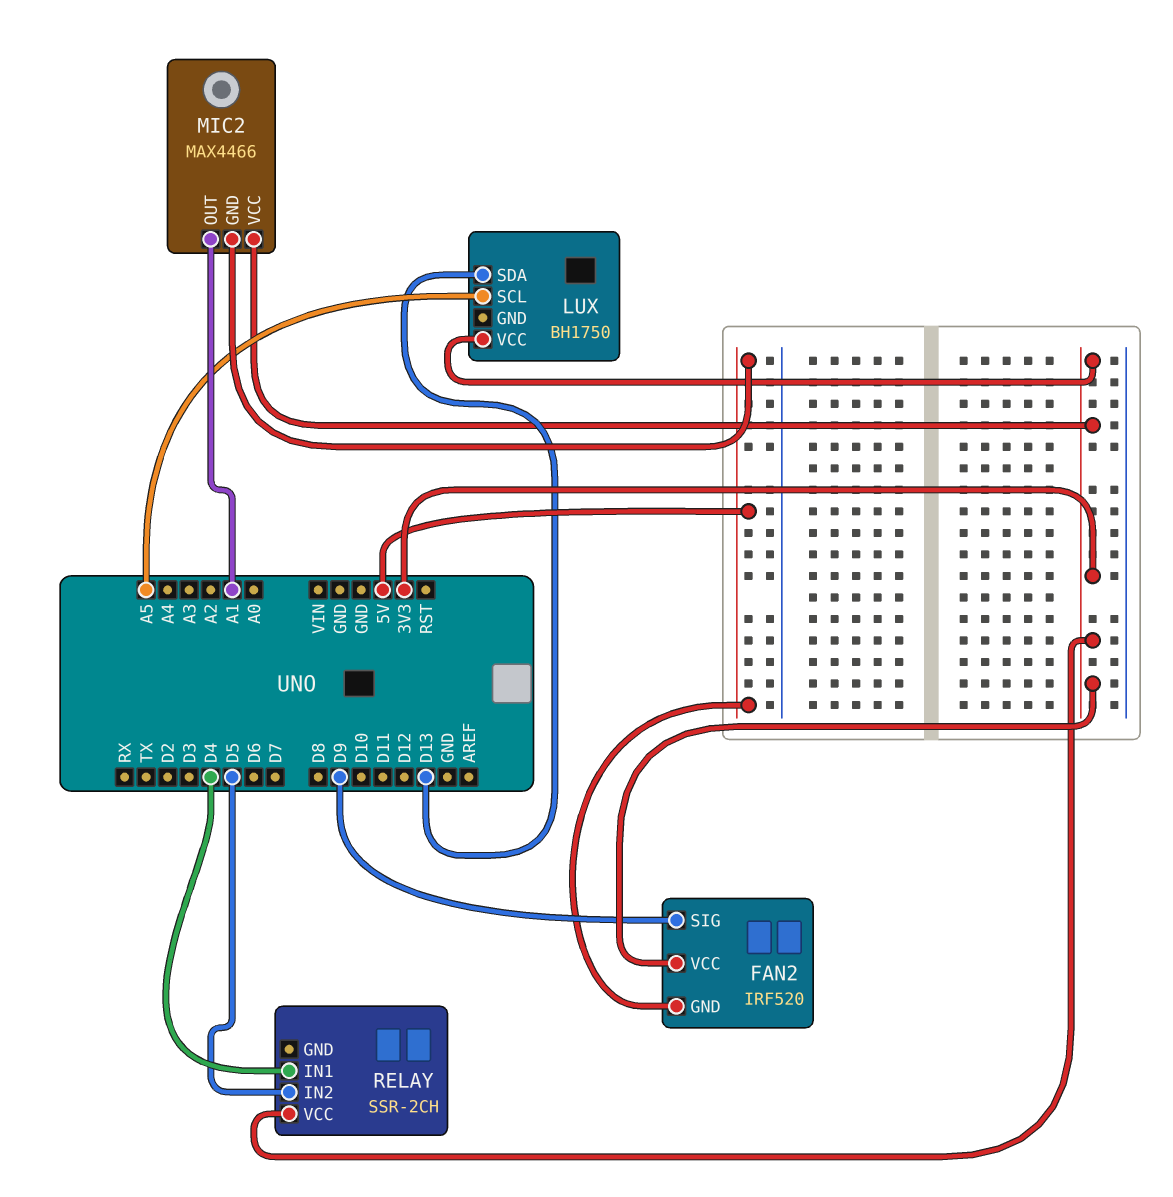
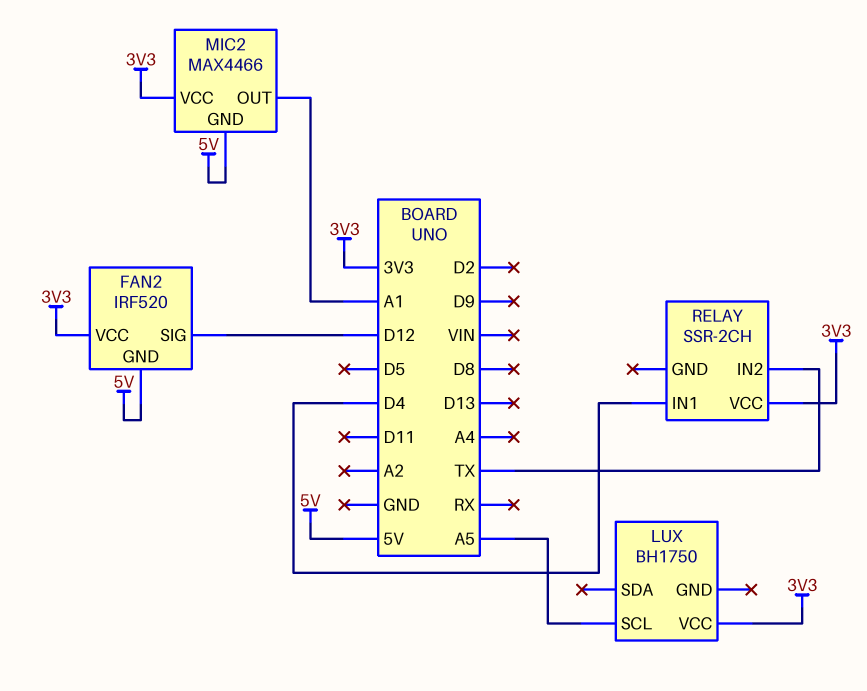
FAN2 pin SIG: D9 -> D12
LUX pin SDA: D13 -> none
RELAY pin IN2: D5 -> TX

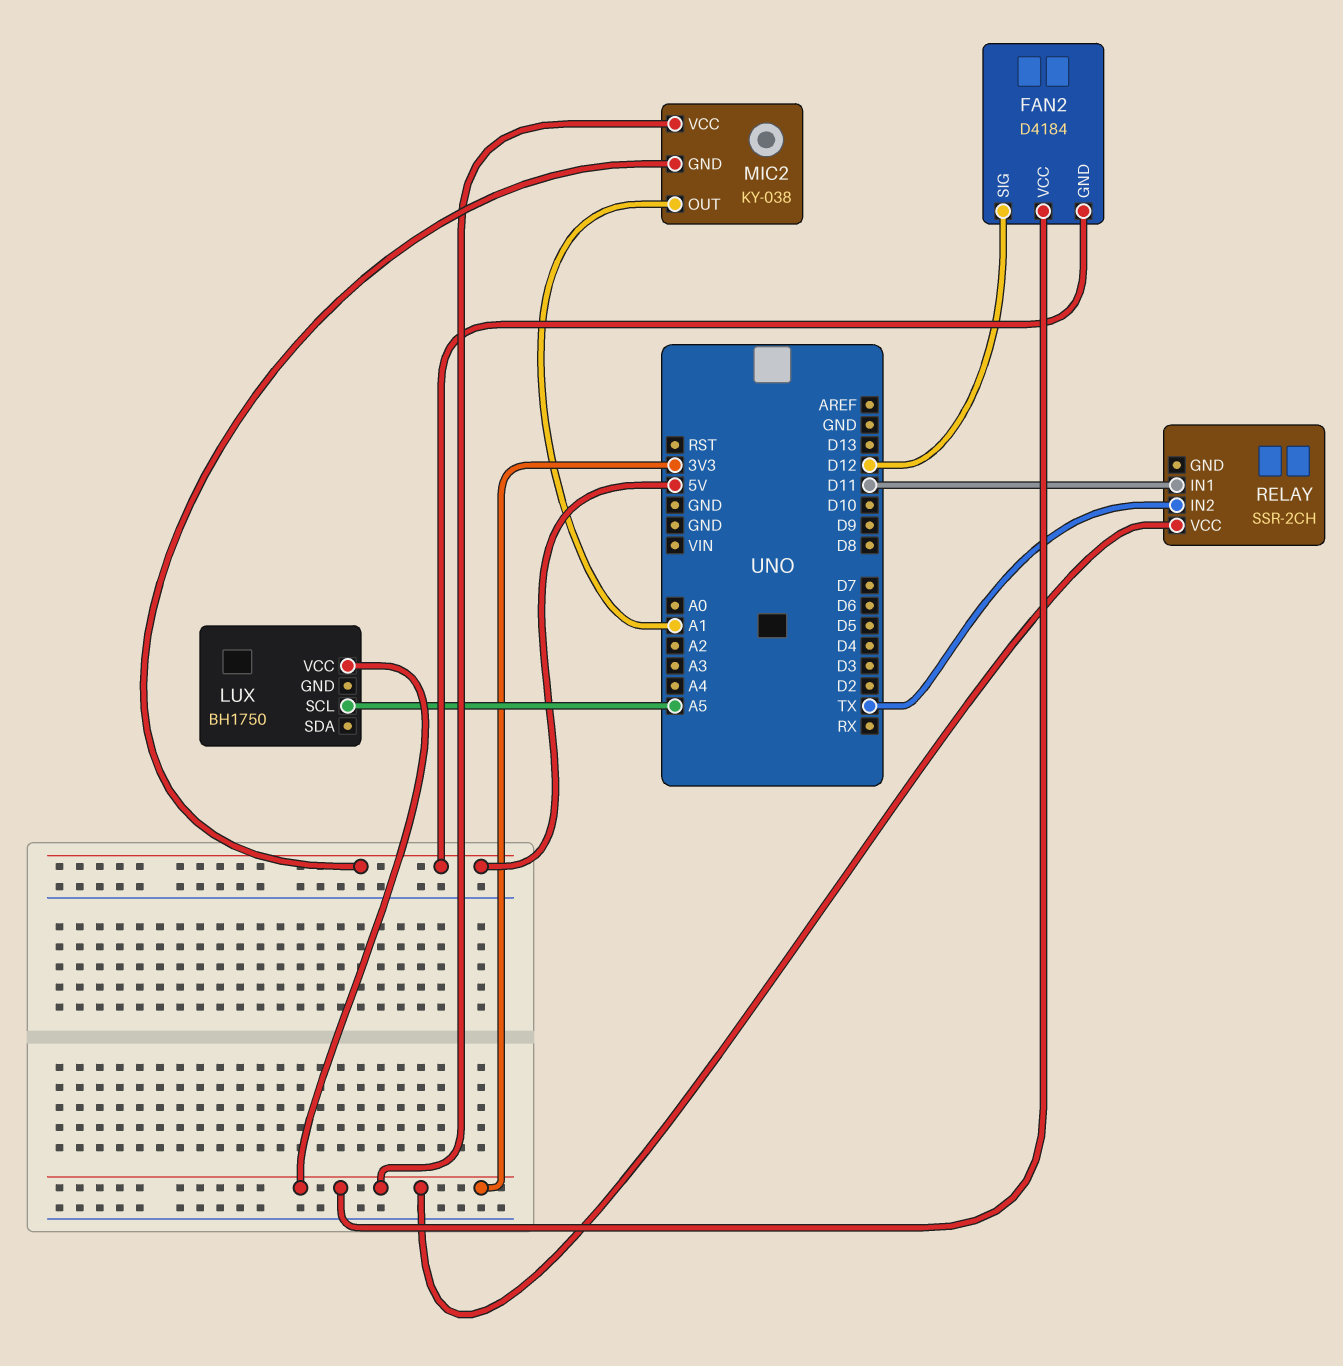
FAN2: IRF520 -> D4184
MIC2: MAX4466 -> KY-038
RELAY pin IN1: D4 -> D11

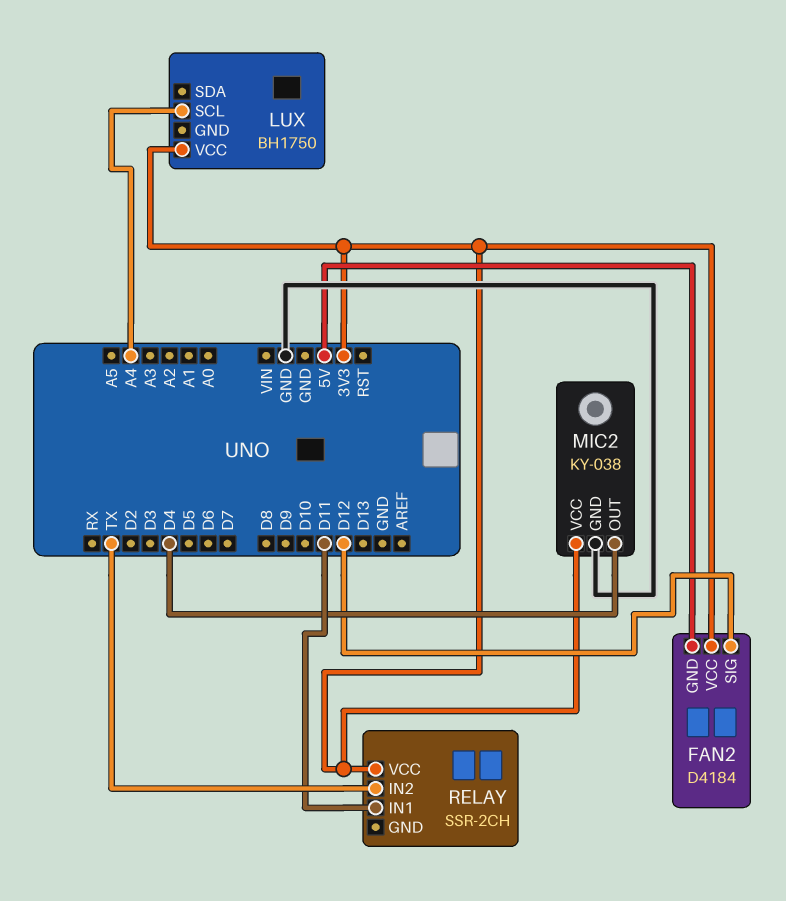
LUX pin SCL: A5 -> A4
MIC2 pin GND: 5V -> GND
MIC2 pin OUT: A1 -> D4

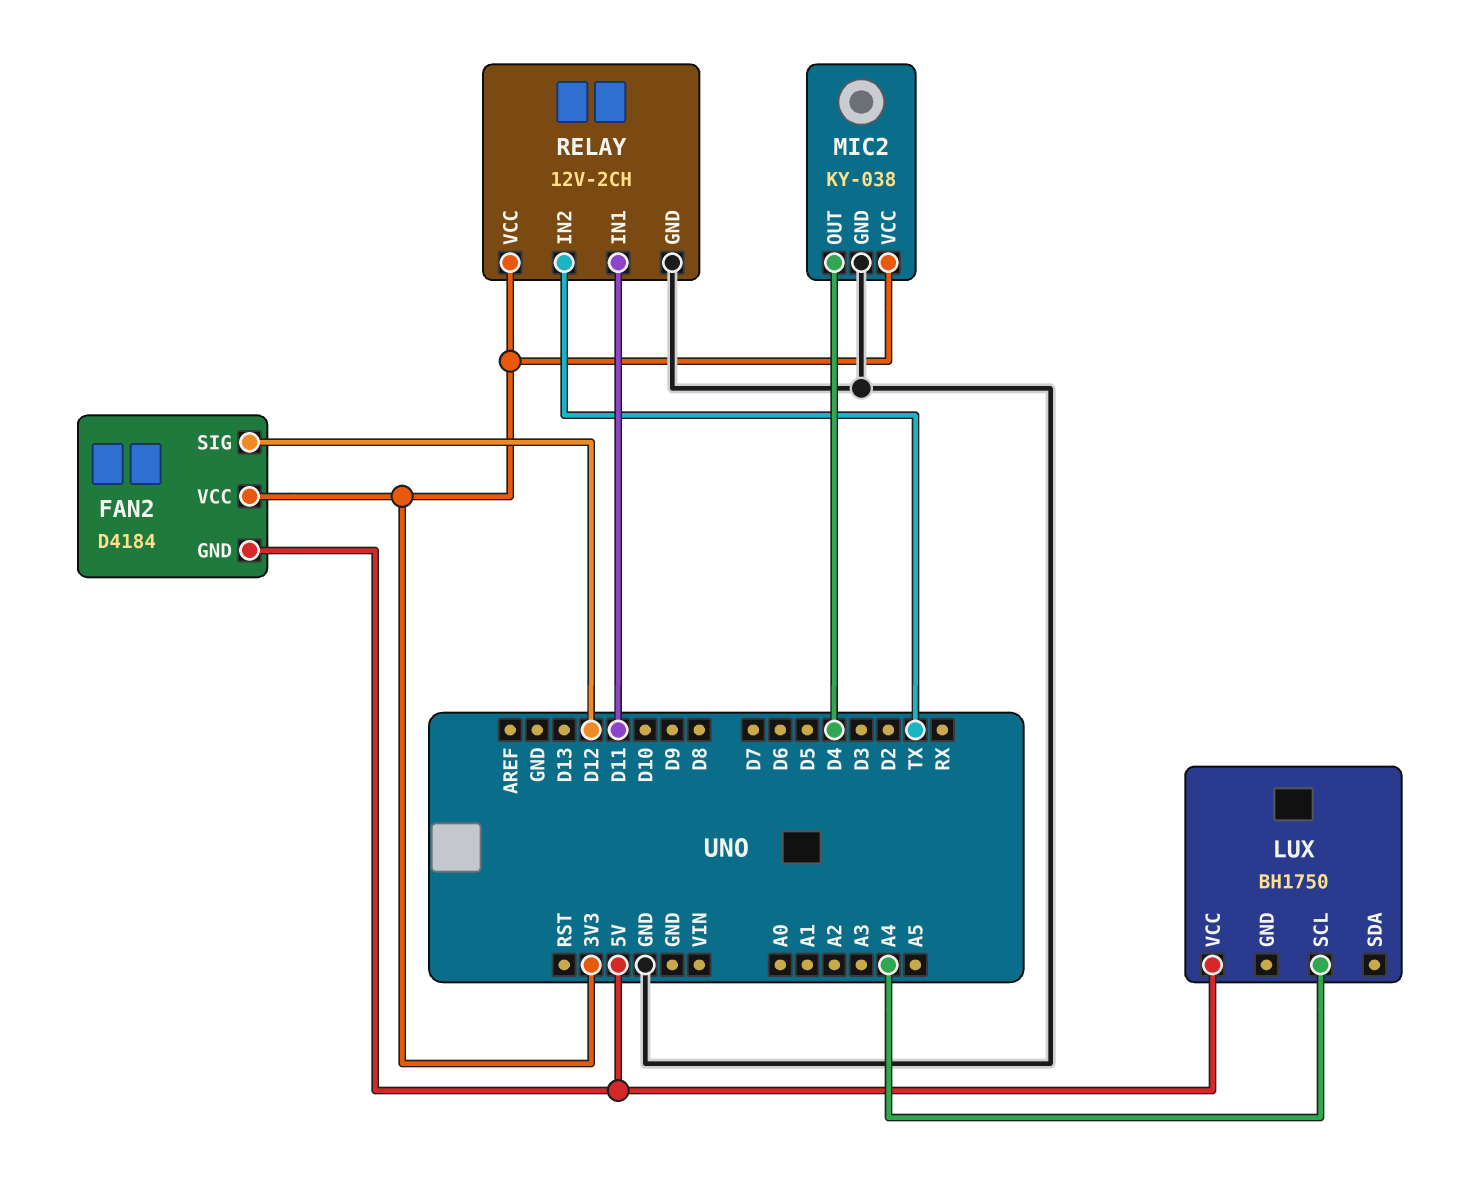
LUX pin VCC: 3V3 -> 5V
RELAY: SSR-2CH -> 12V-2CH
RELAY pin GND: none -> GND

